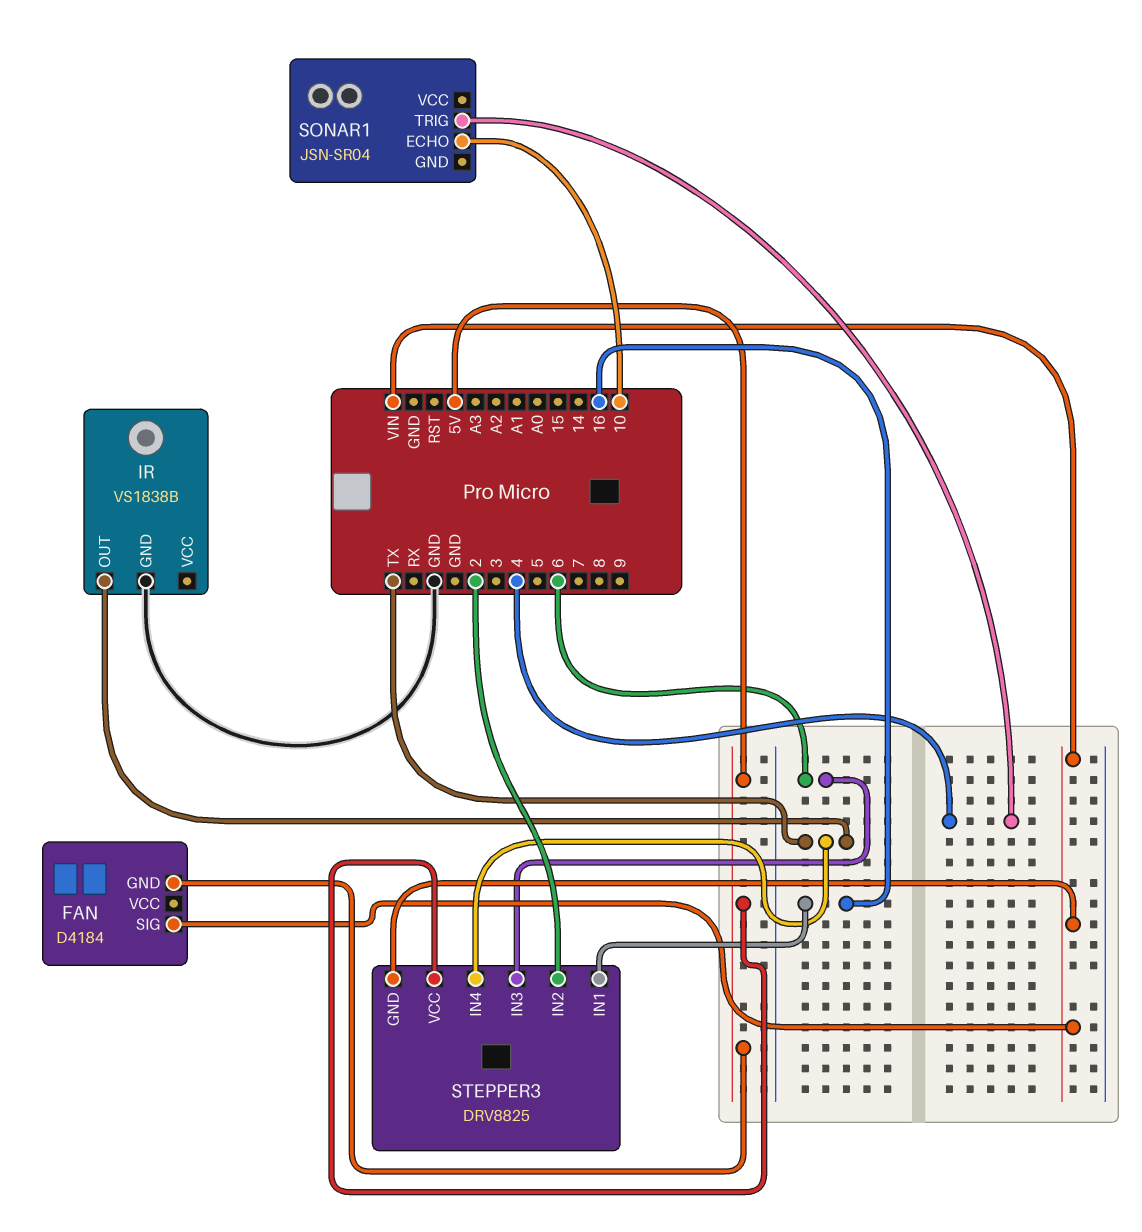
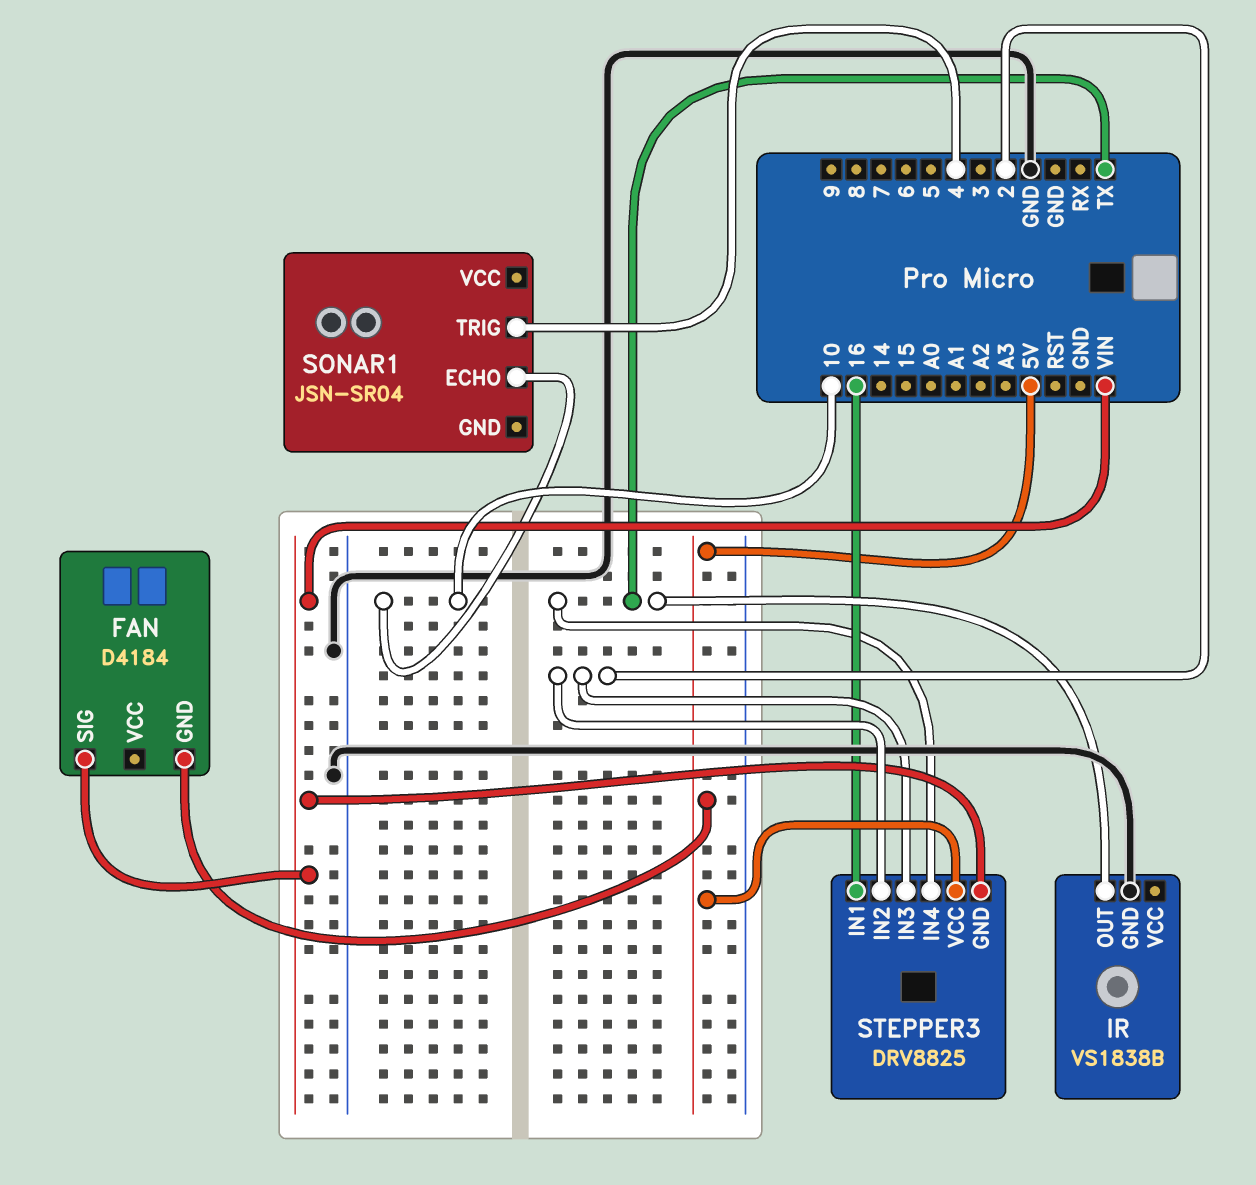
STEPPER3 pin IN3: 6 -> 2

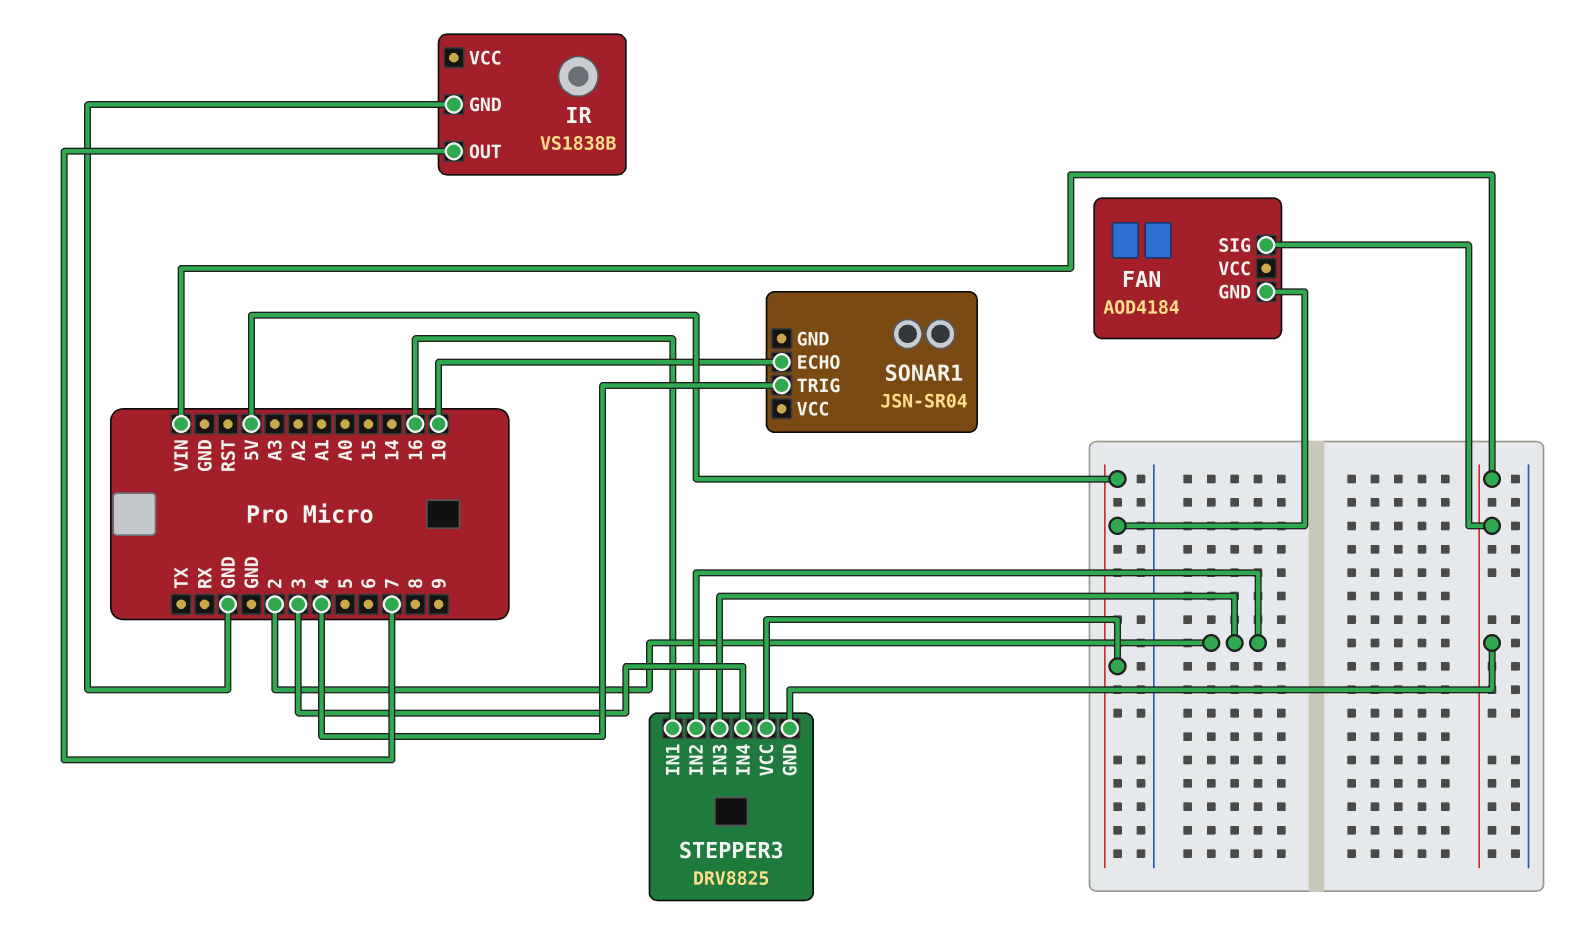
FAN: D4184 -> AOD4184
IR pin OUT: TX -> 7
STEPPER3 pin IN4: TX -> 3

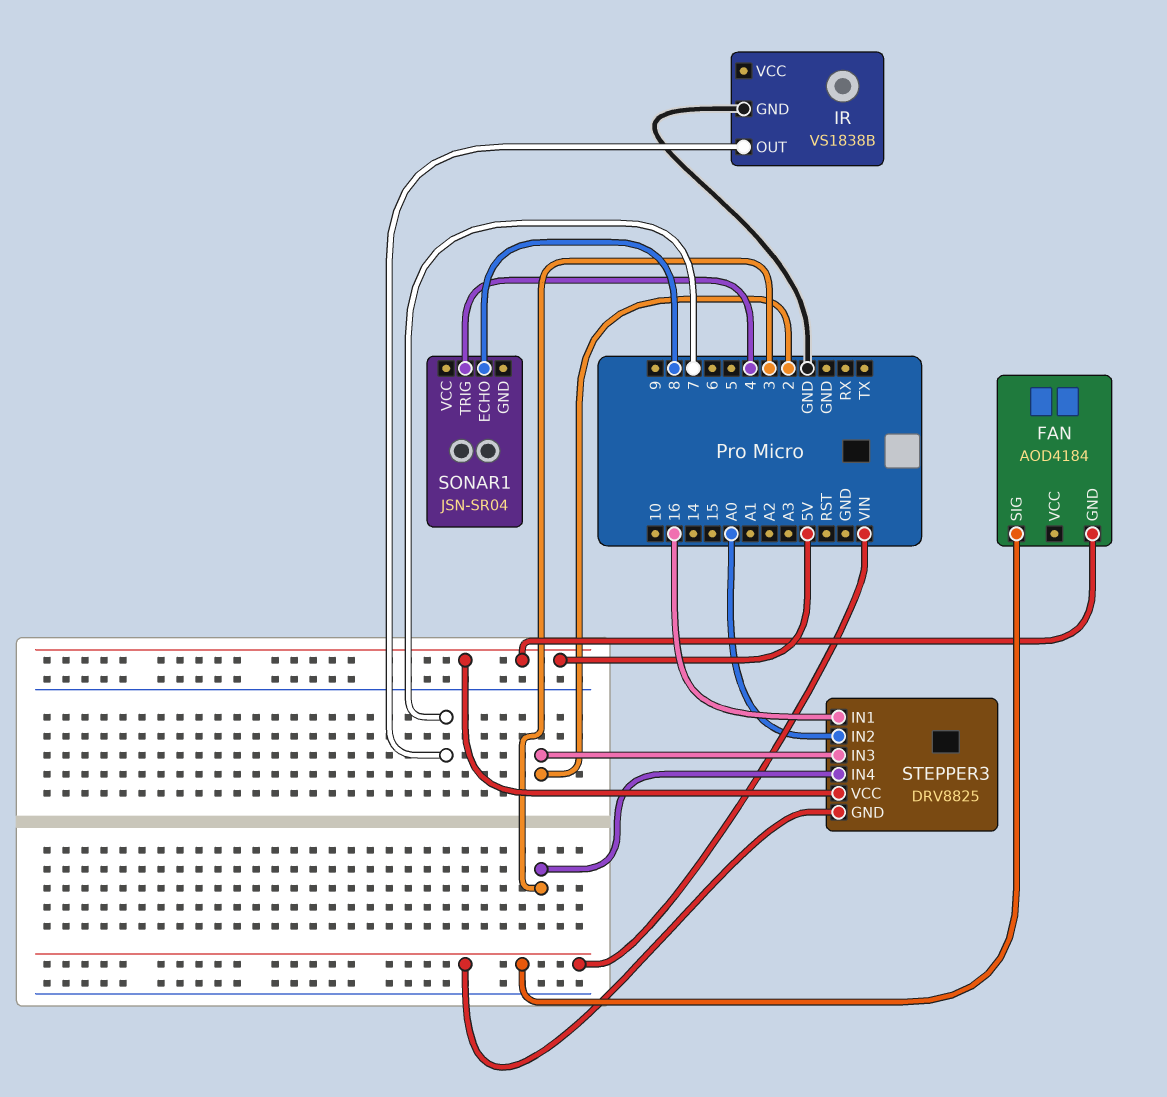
SONAR1 pin ECHO: 10 -> 8
STEPPER3 pin IN2: 2 -> A0

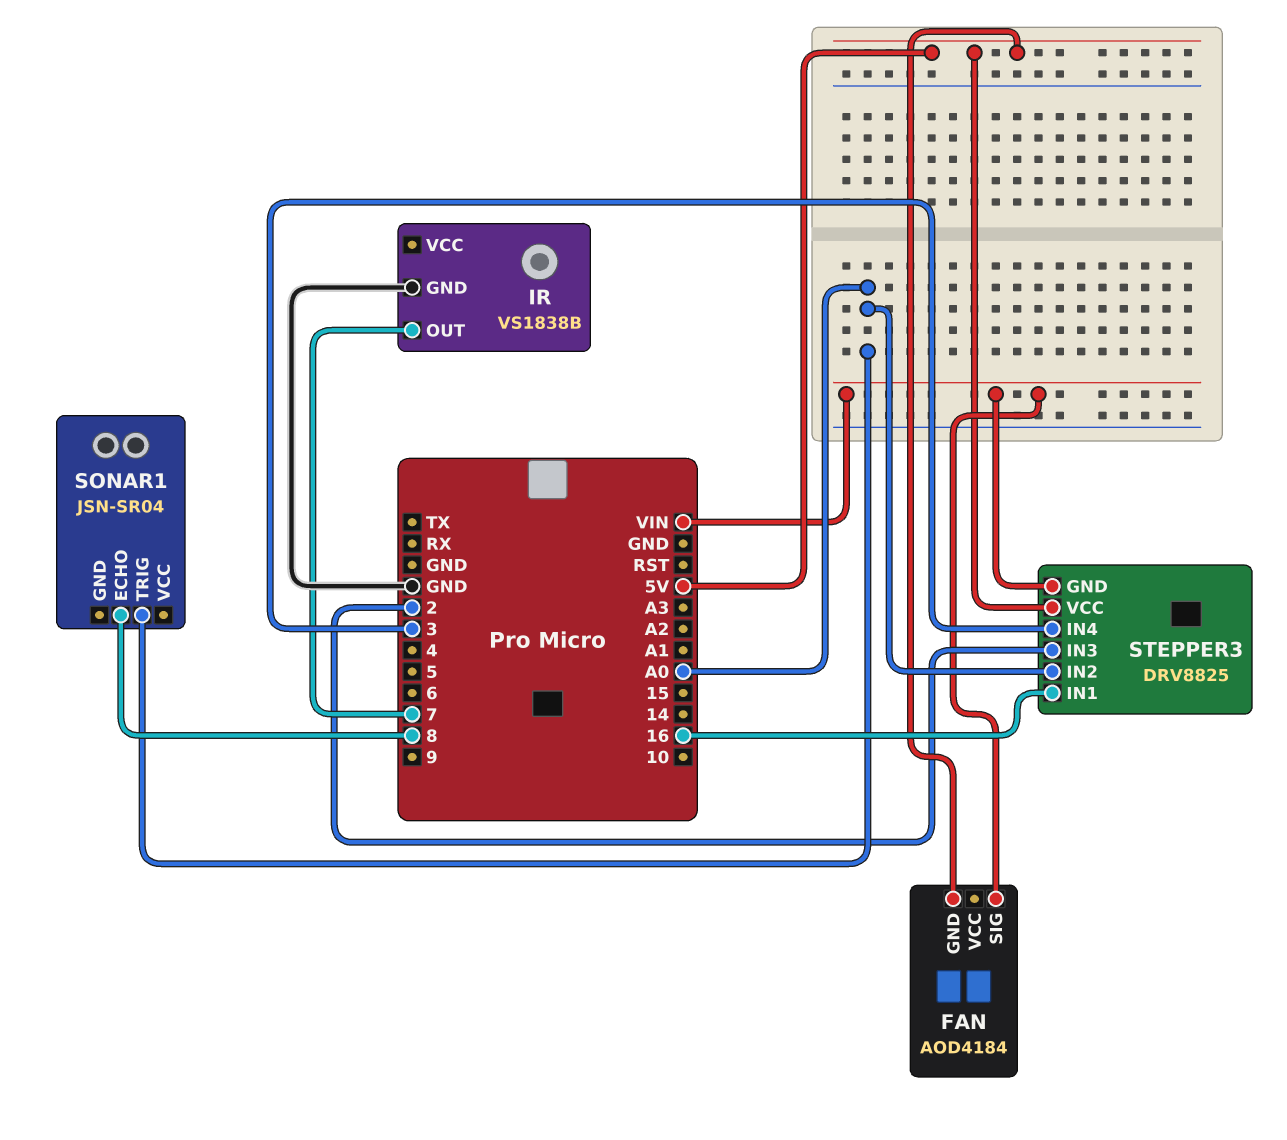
SONAR1 pin TRIG: 4 -> A0

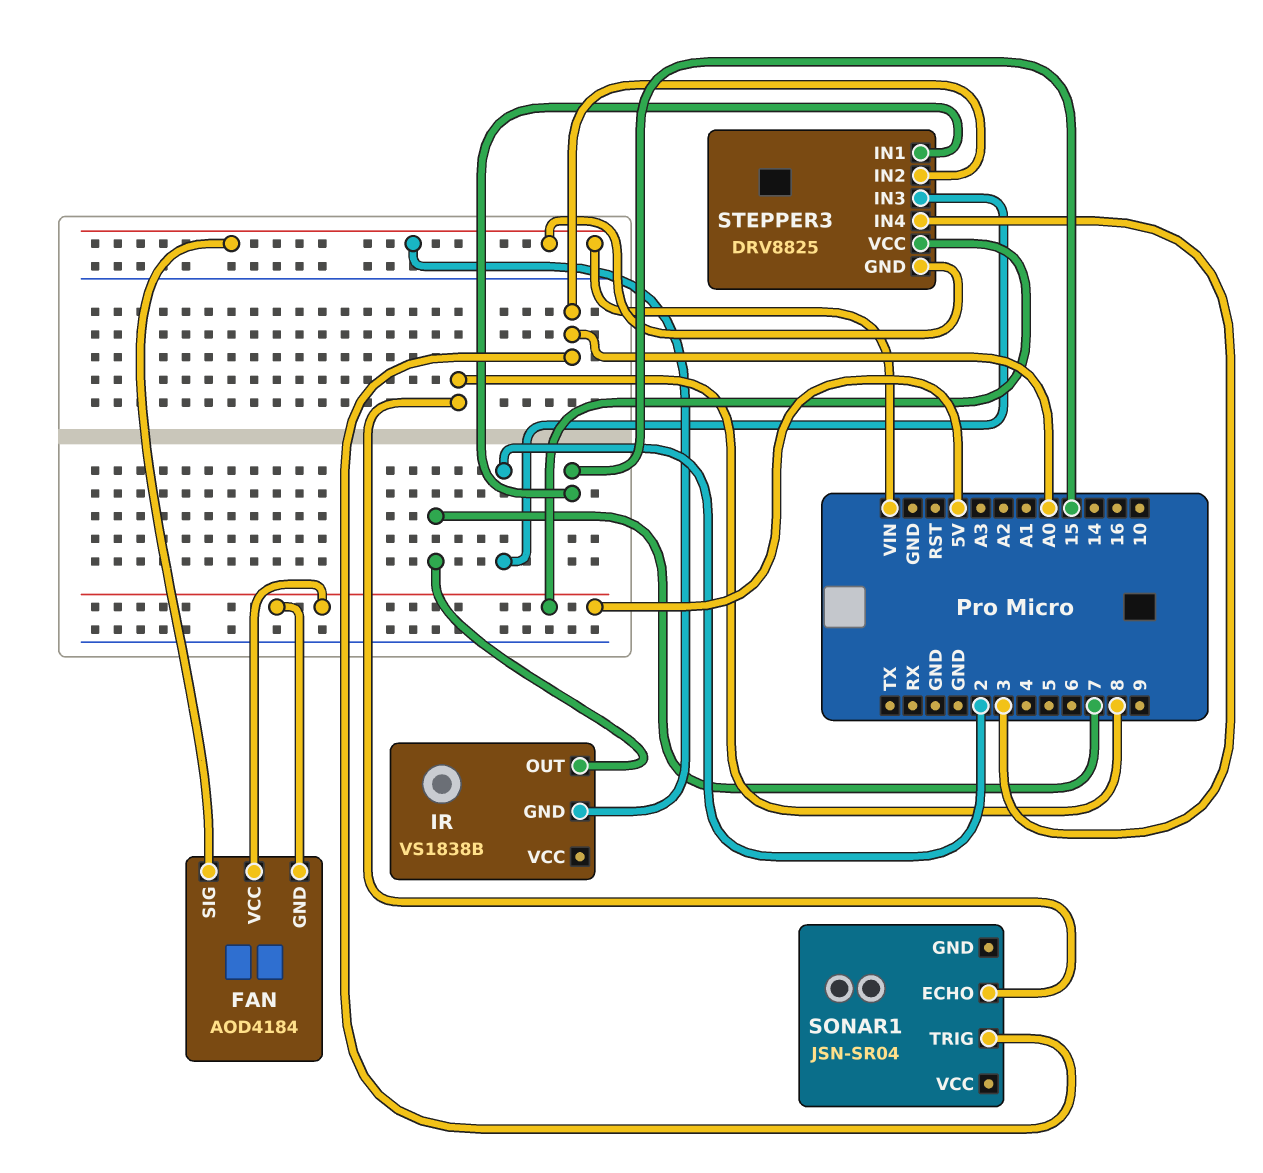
FAN pin VCC: none -> 5V
IR pin GND: GND -> VIN
STEPPER3 pin IN1: 16 -> 15

